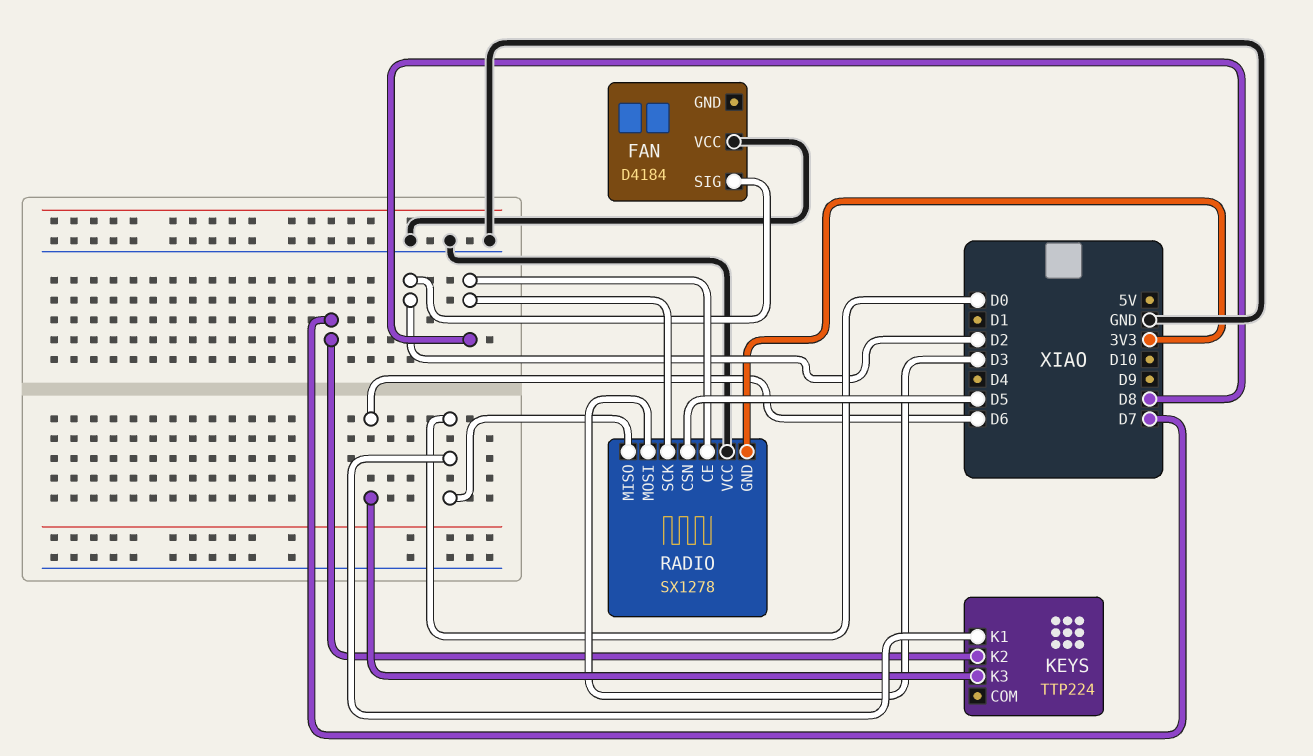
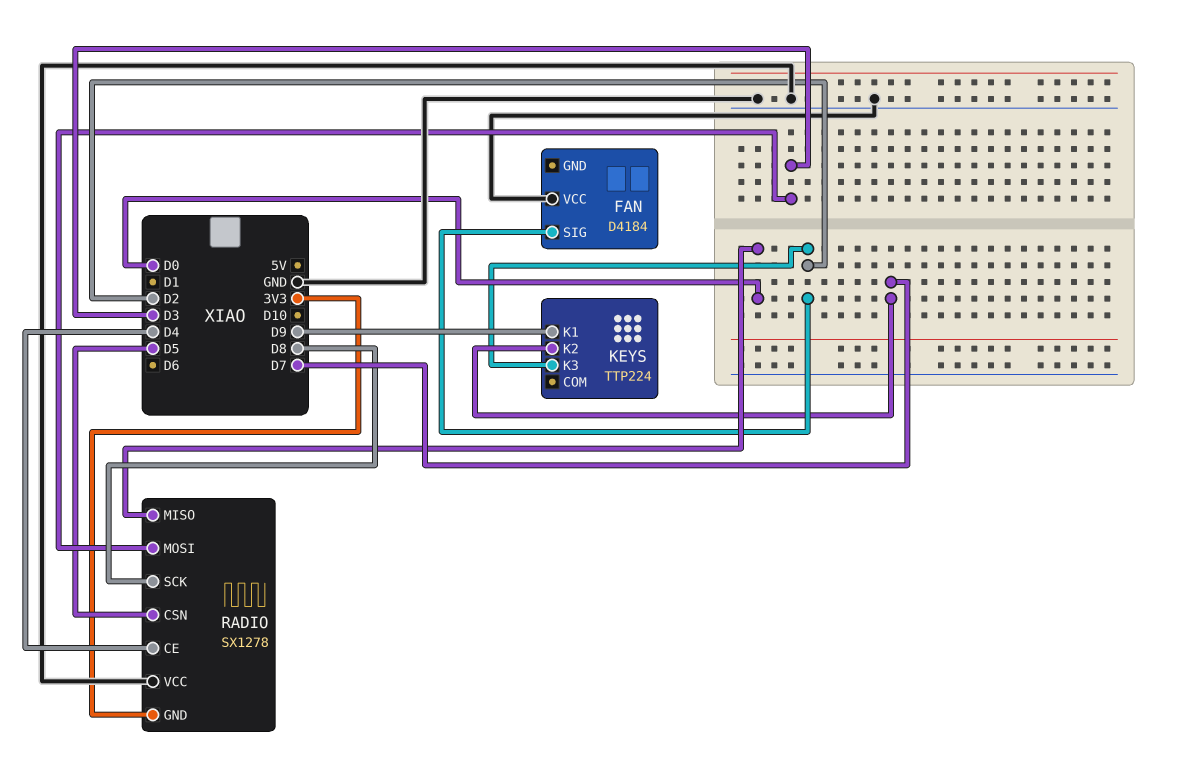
KEYS pin K1: D0 -> D9
KEYS pin K3: D6 -> D2
RADIO pin CE: D8 -> D4

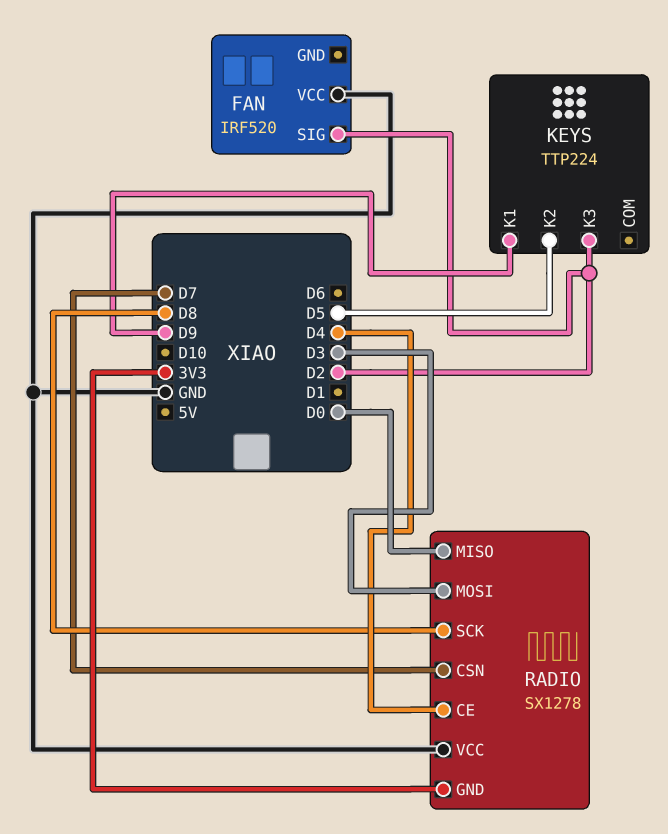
FAN: D4184 -> IRF520
KEYS pin K2: D7 -> D5
RADIO pin CSN: D5 -> D7

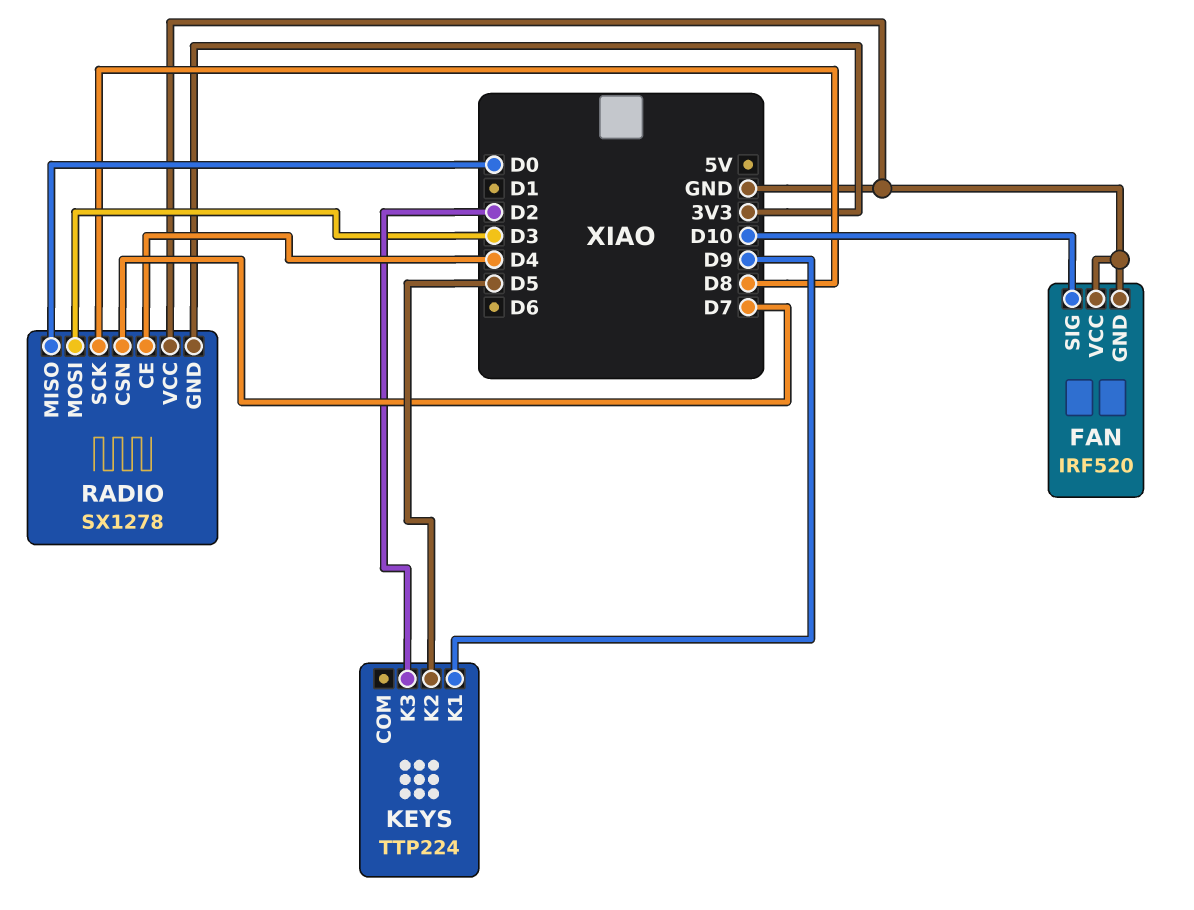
FAN pin GND: none -> GND
FAN pin SIG: D2 -> D10

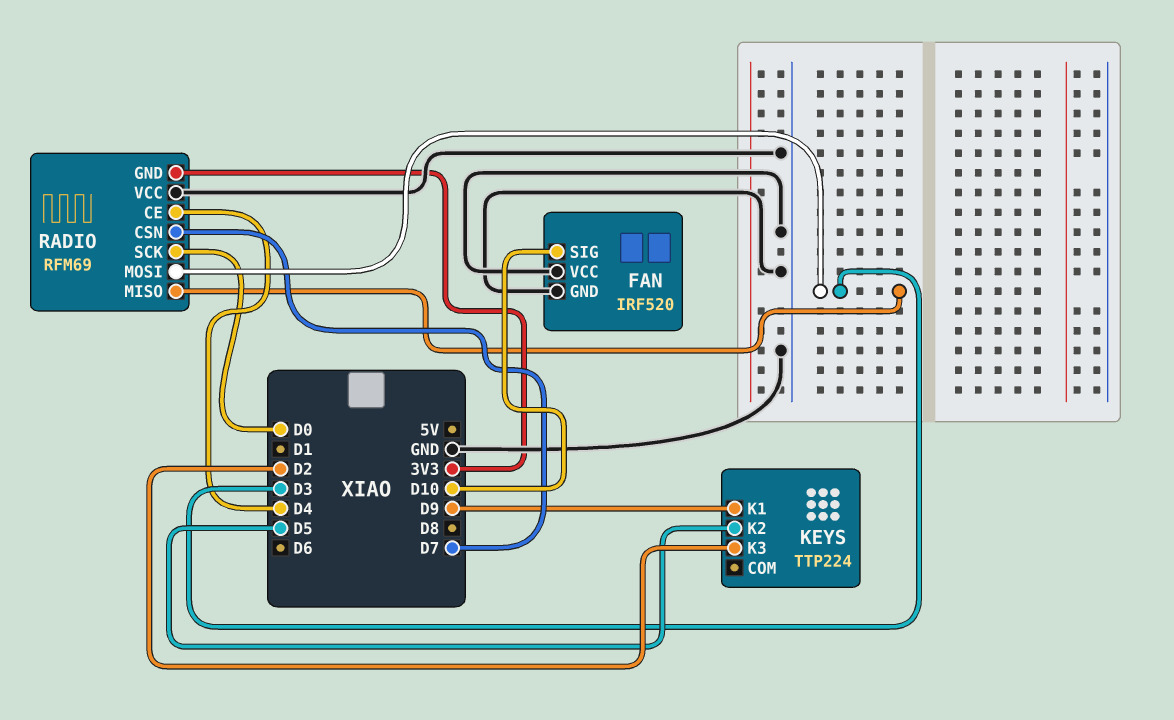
RADIO: SX1278 -> RFM69
RADIO pin MISO: D0 -> D3
RADIO pin SCK: D8 -> D0

